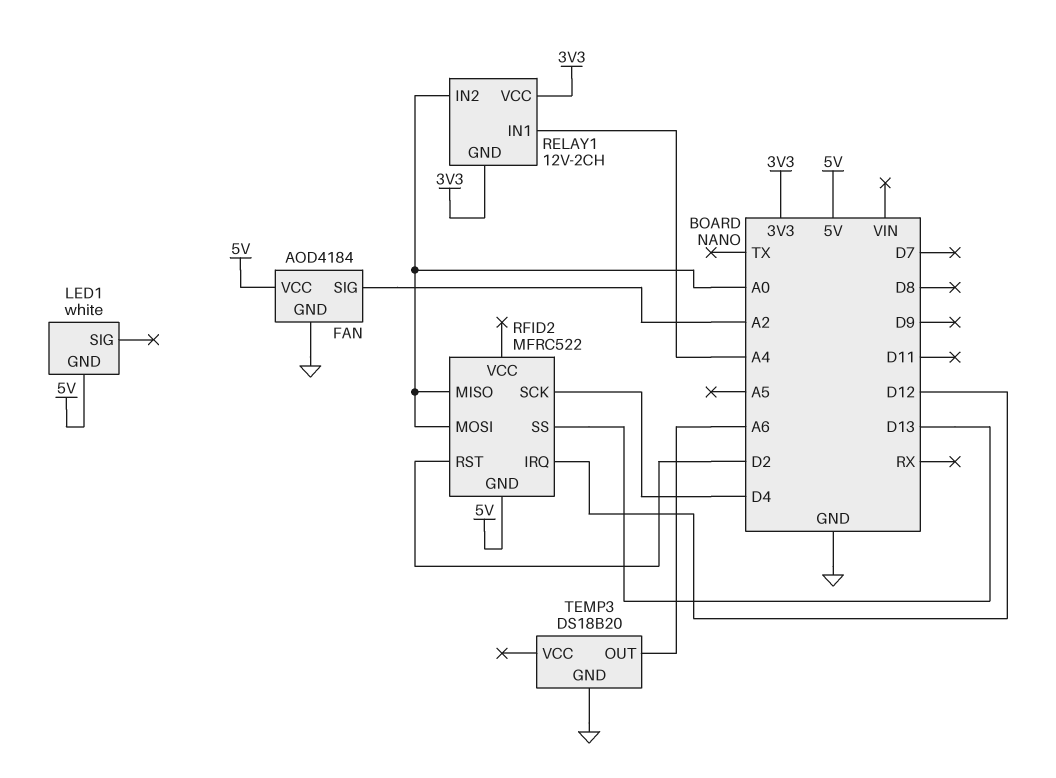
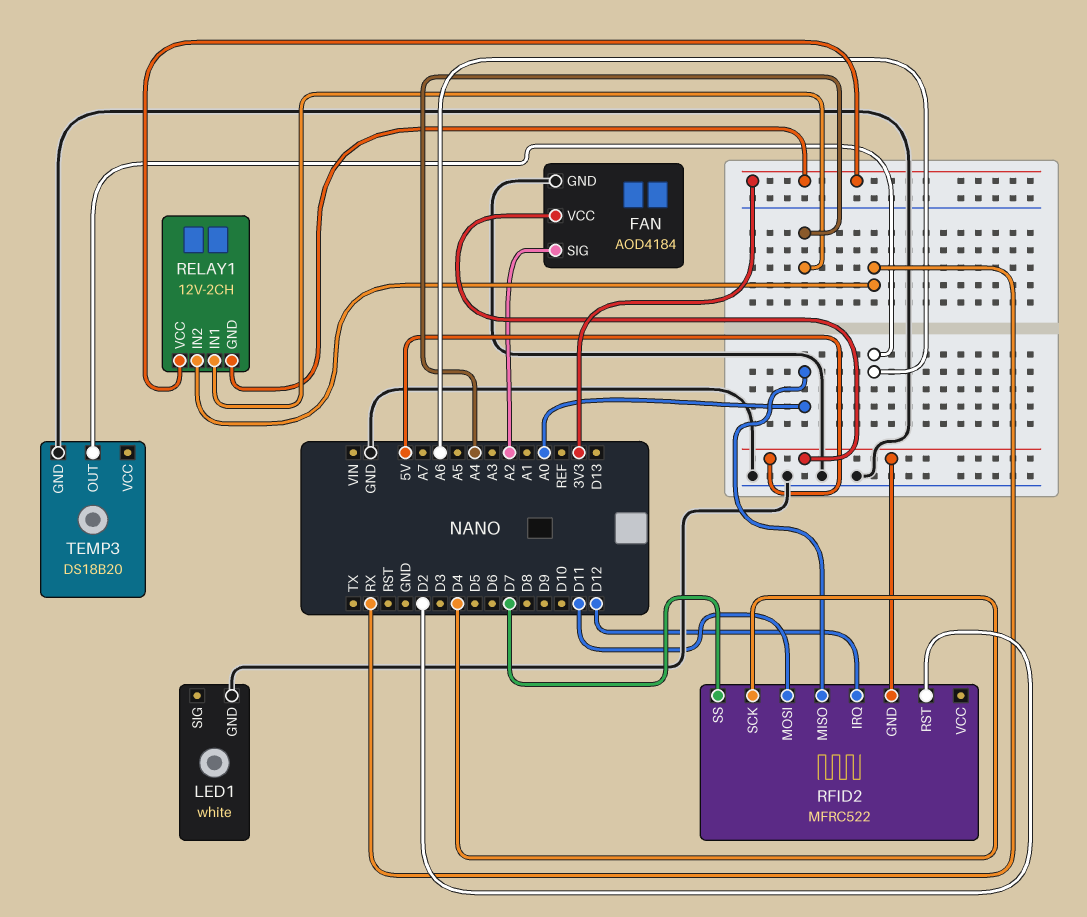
LED1 pin GND: 5V -> GND
RELAY1 pin IN2: A0 -> RX
RFID2 pin MOSI: A0 -> D11
RFID2 pin SS: D13 -> D7

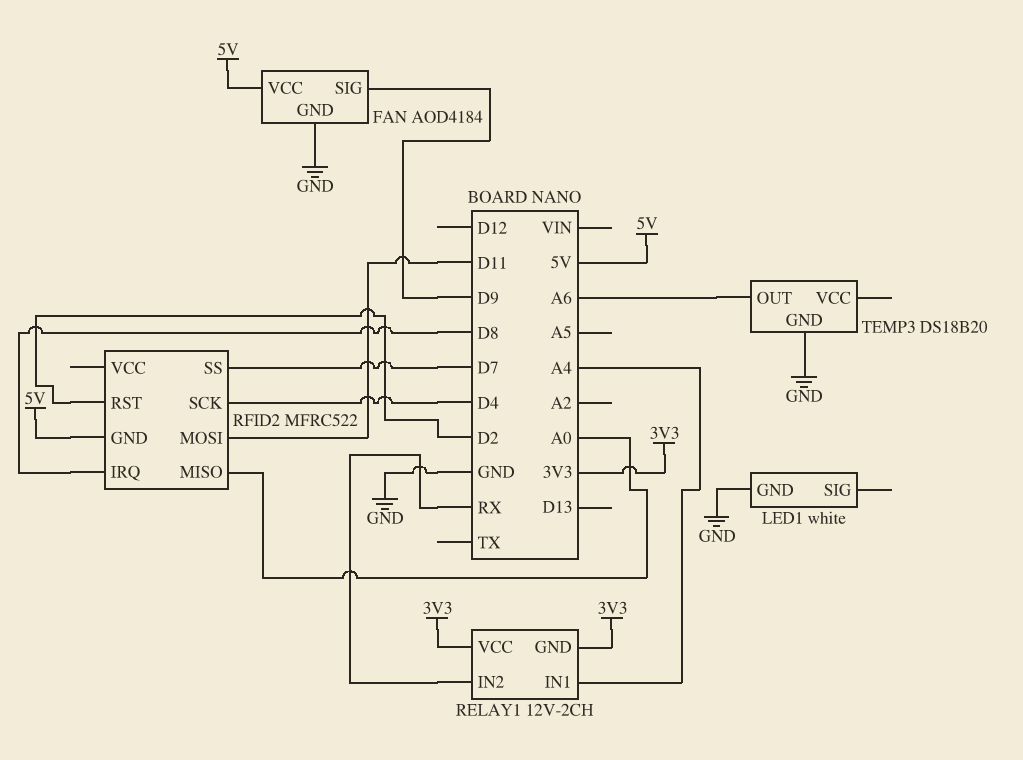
FAN pin SIG: A2 -> D9
RFID2 pin IRQ: D12 -> D8

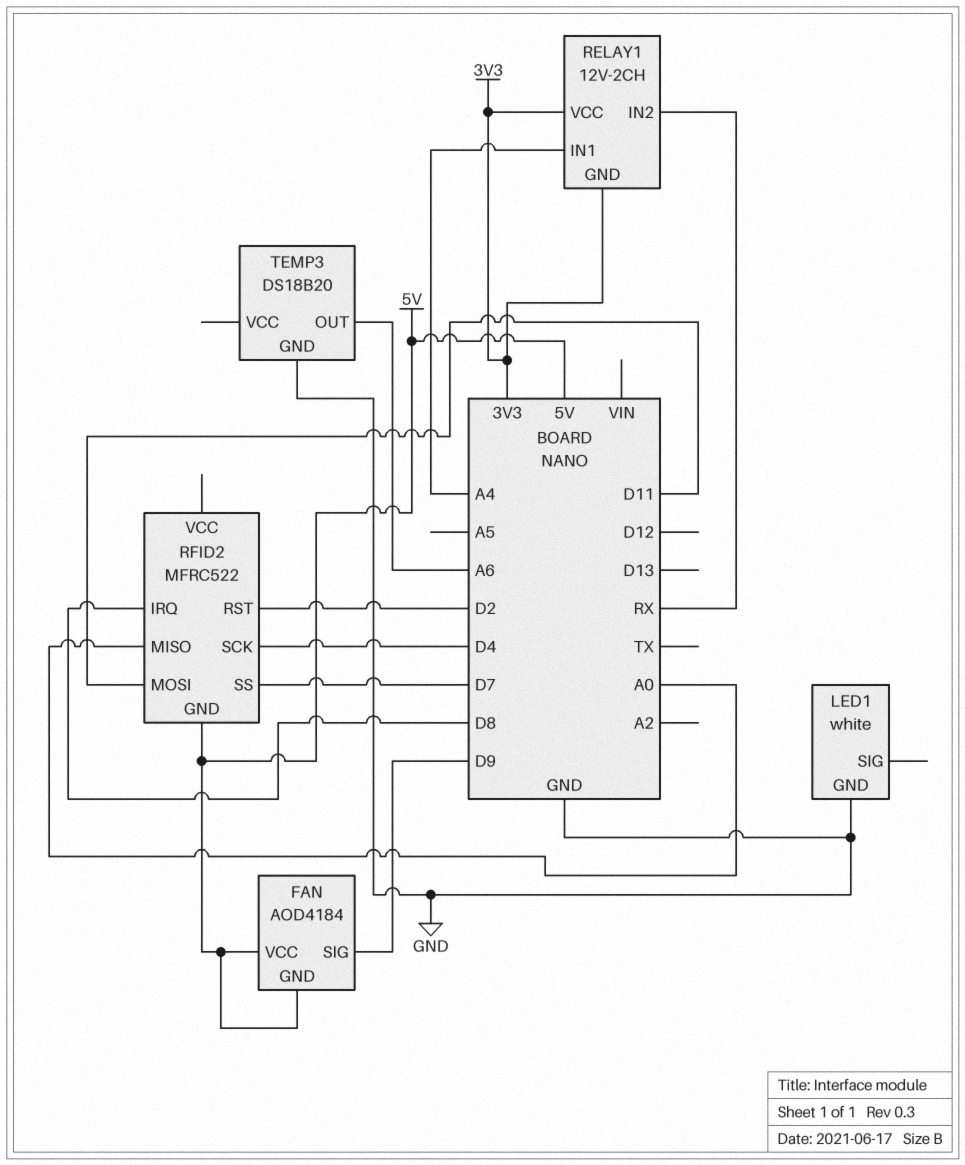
FAN pin GND: GND -> 5V

